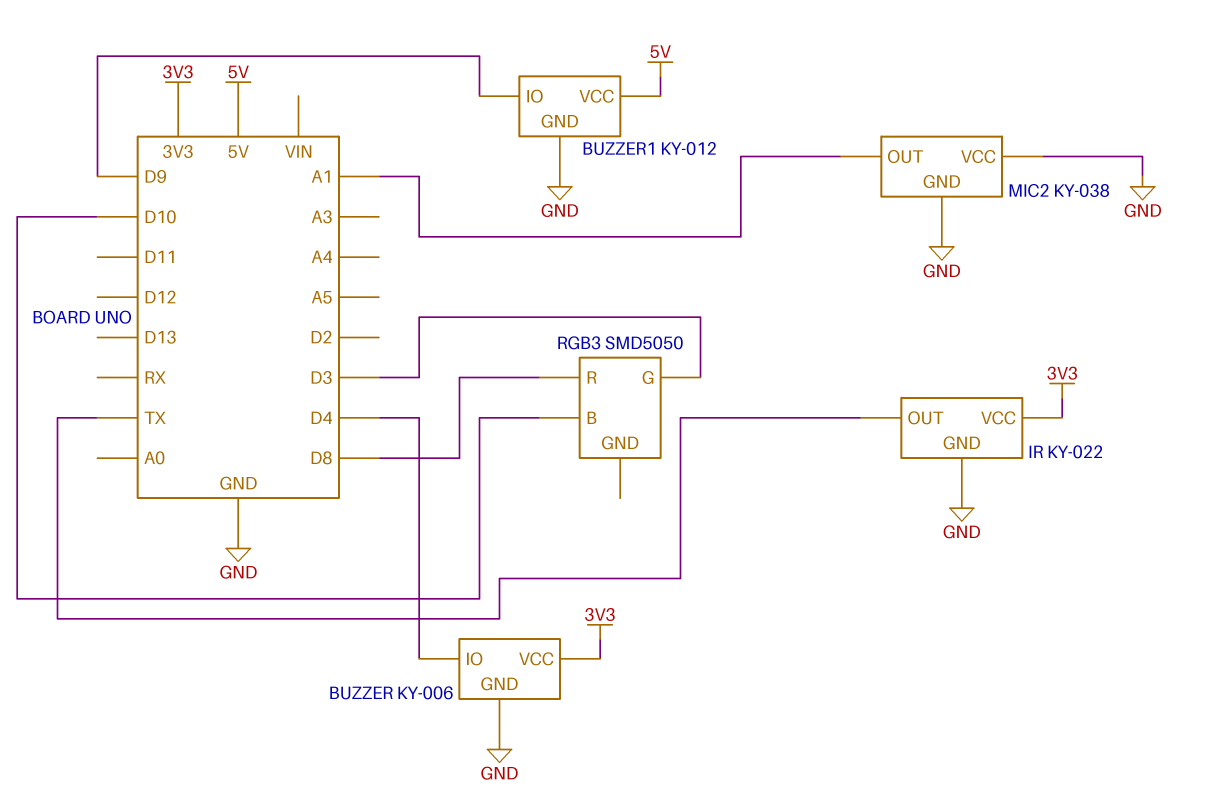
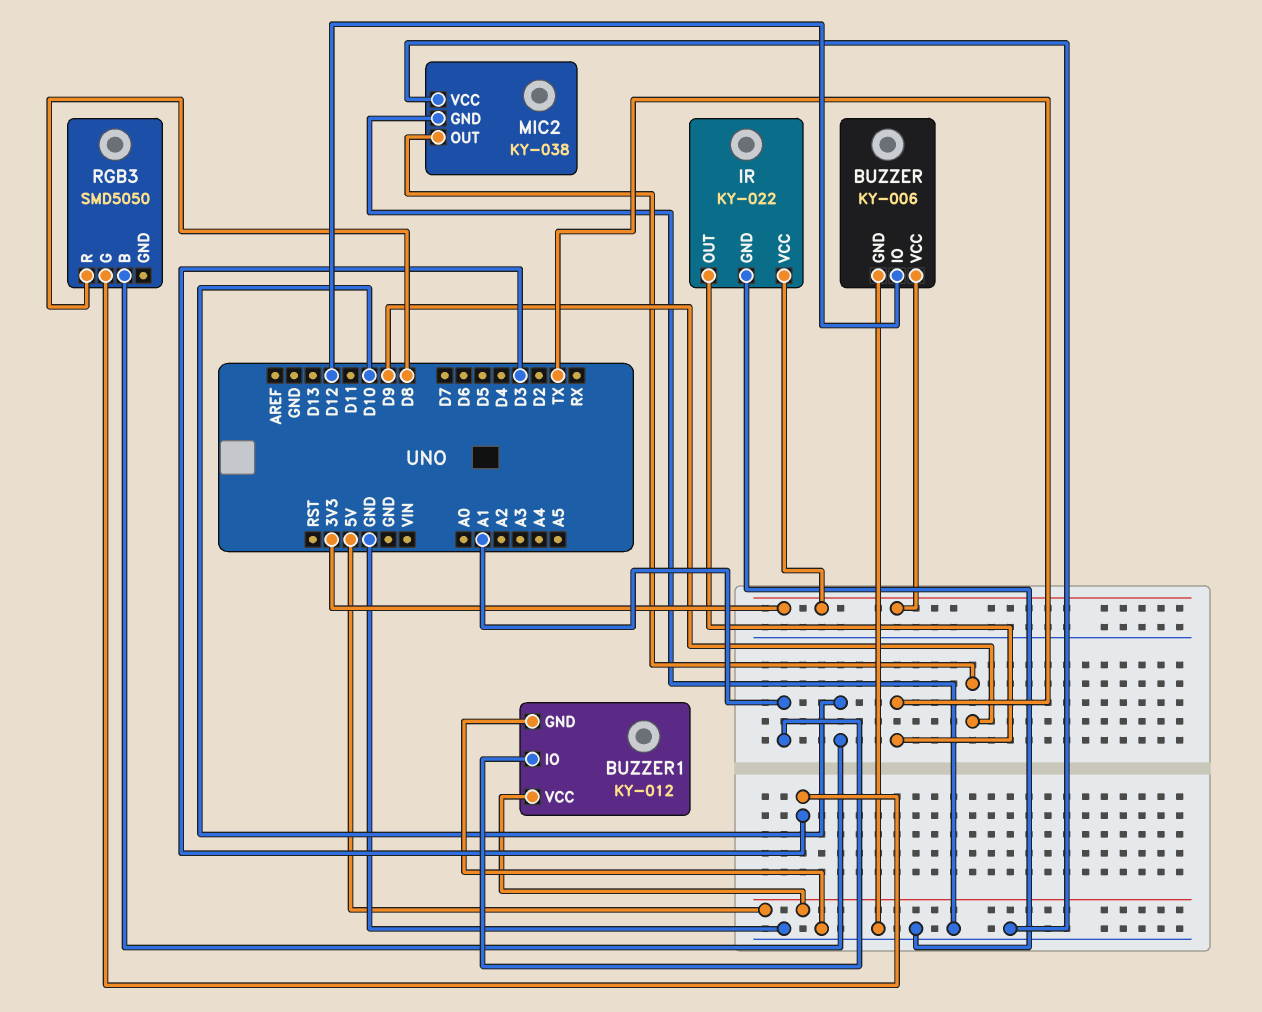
BUZZER pin IO: D4 -> D12
BUZZER1 pin IO: D9 -> A1
MIC2 pin OUT: A1 -> D9

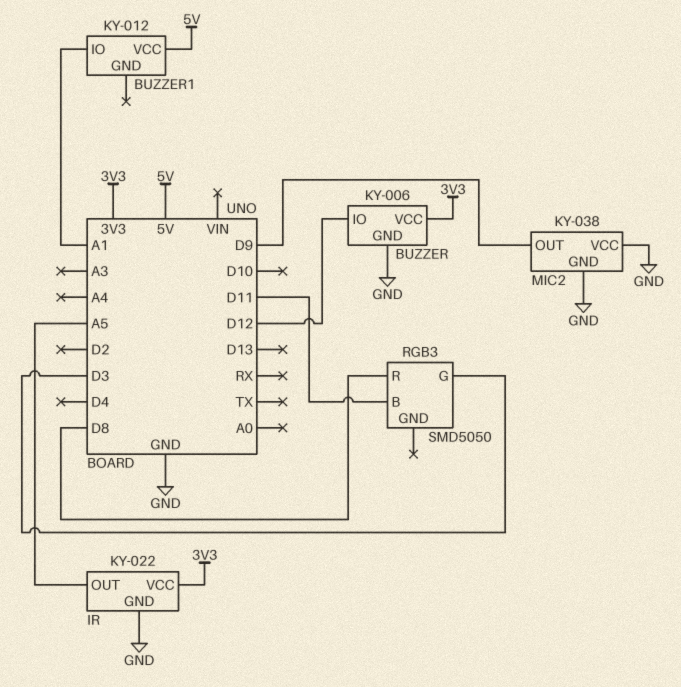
BUZZER1 pin GND: GND -> none
IR pin OUT: TX -> A5
RGB3 pin B: D10 -> D11

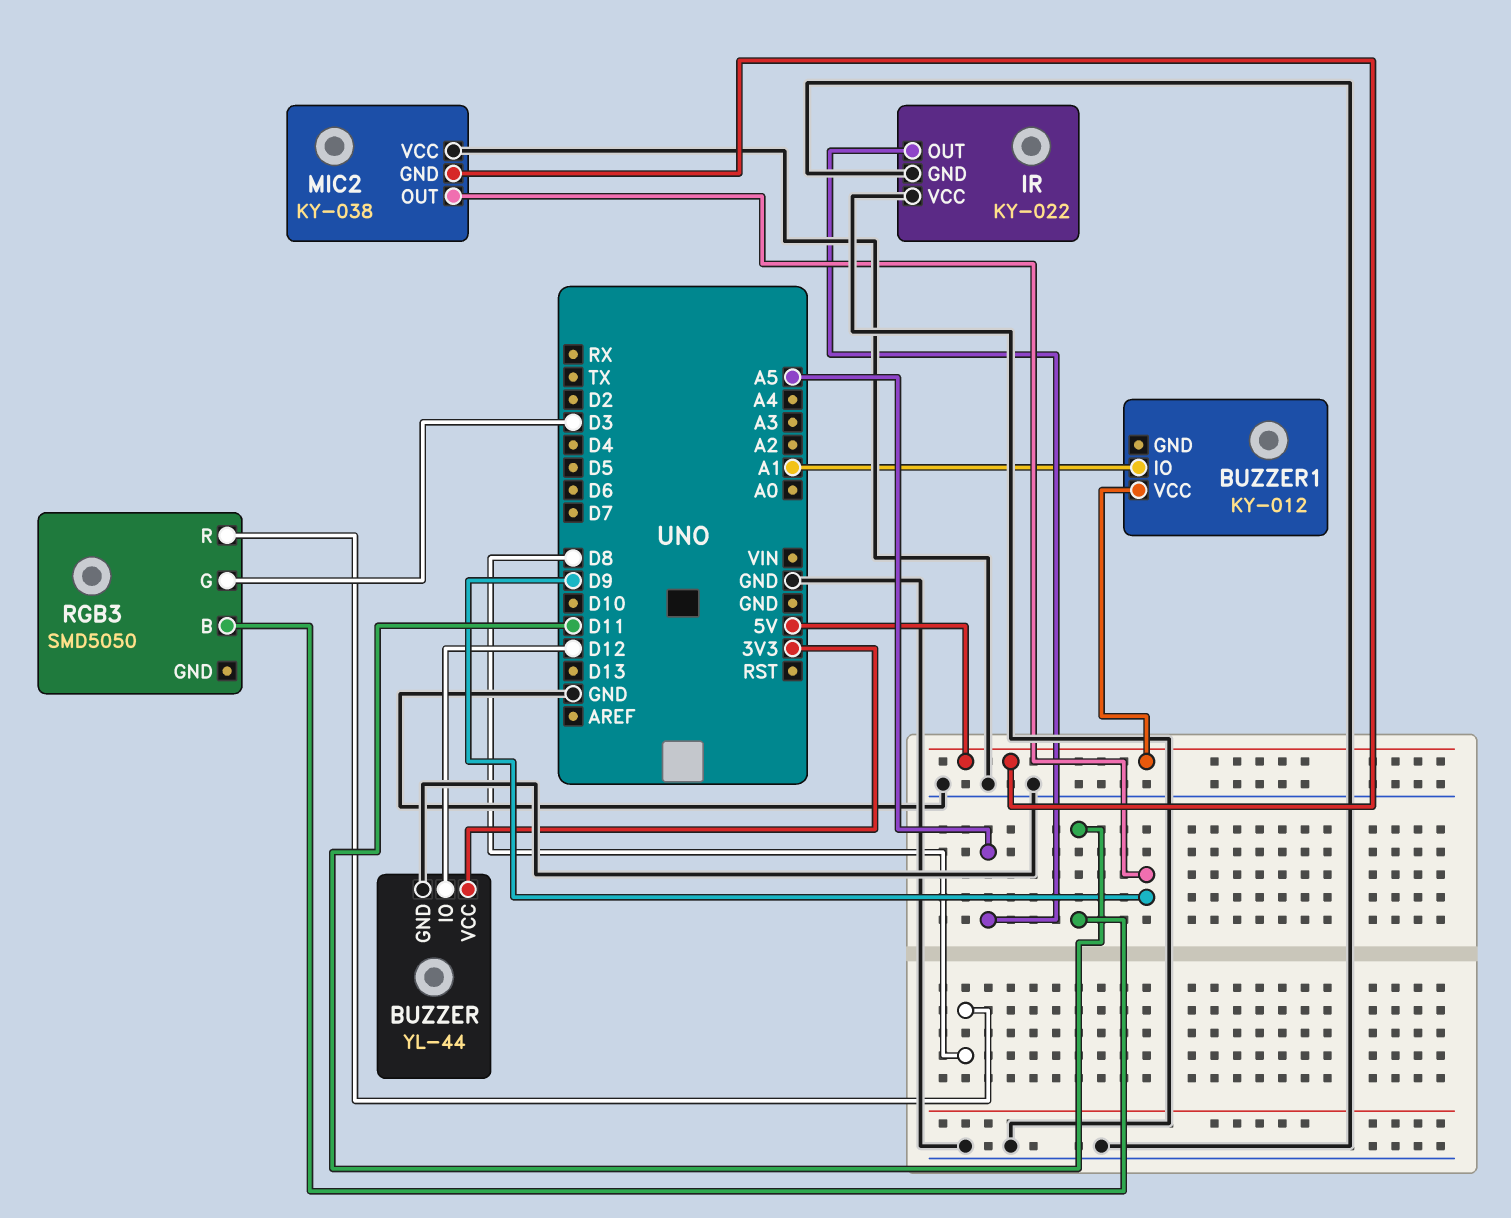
BUZZER: KY-006 -> YL-44
IR pin VCC: 3V3 -> GND
MIC2 pin GND: GND -> 5V

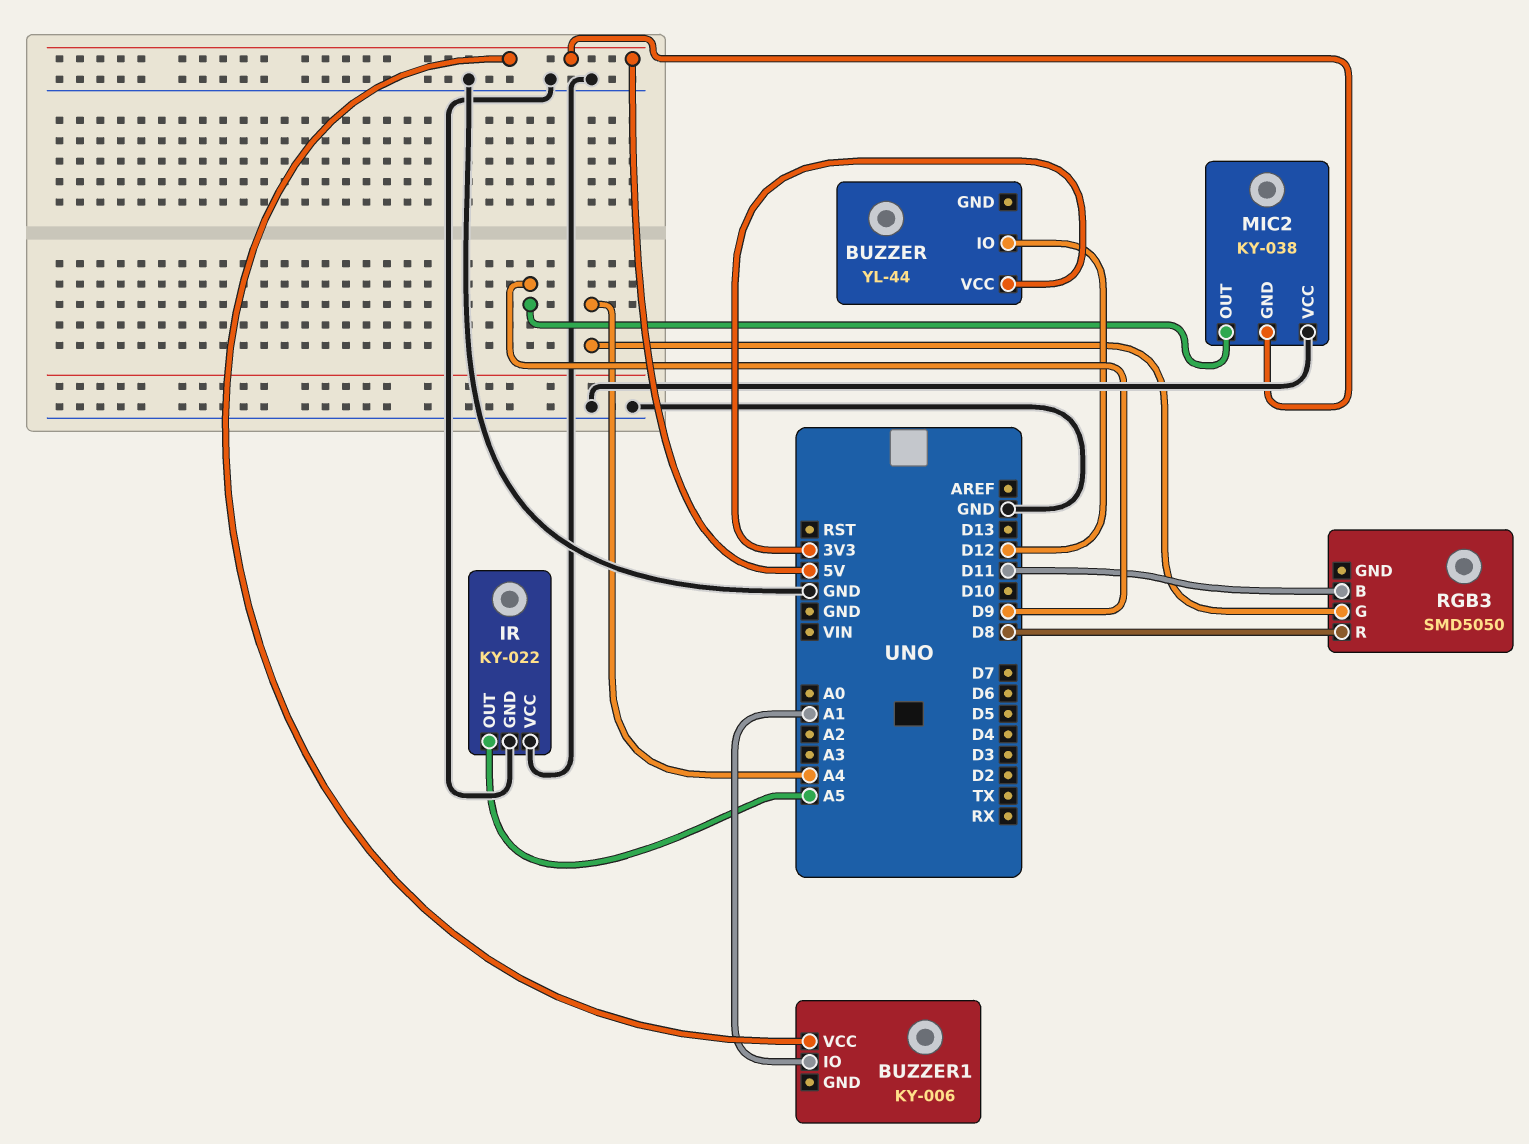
BUZZER pin GND: GND -> none
BUZZER1: KY-012 -> KY-006
RGB3 pin G: D3 -> A4

